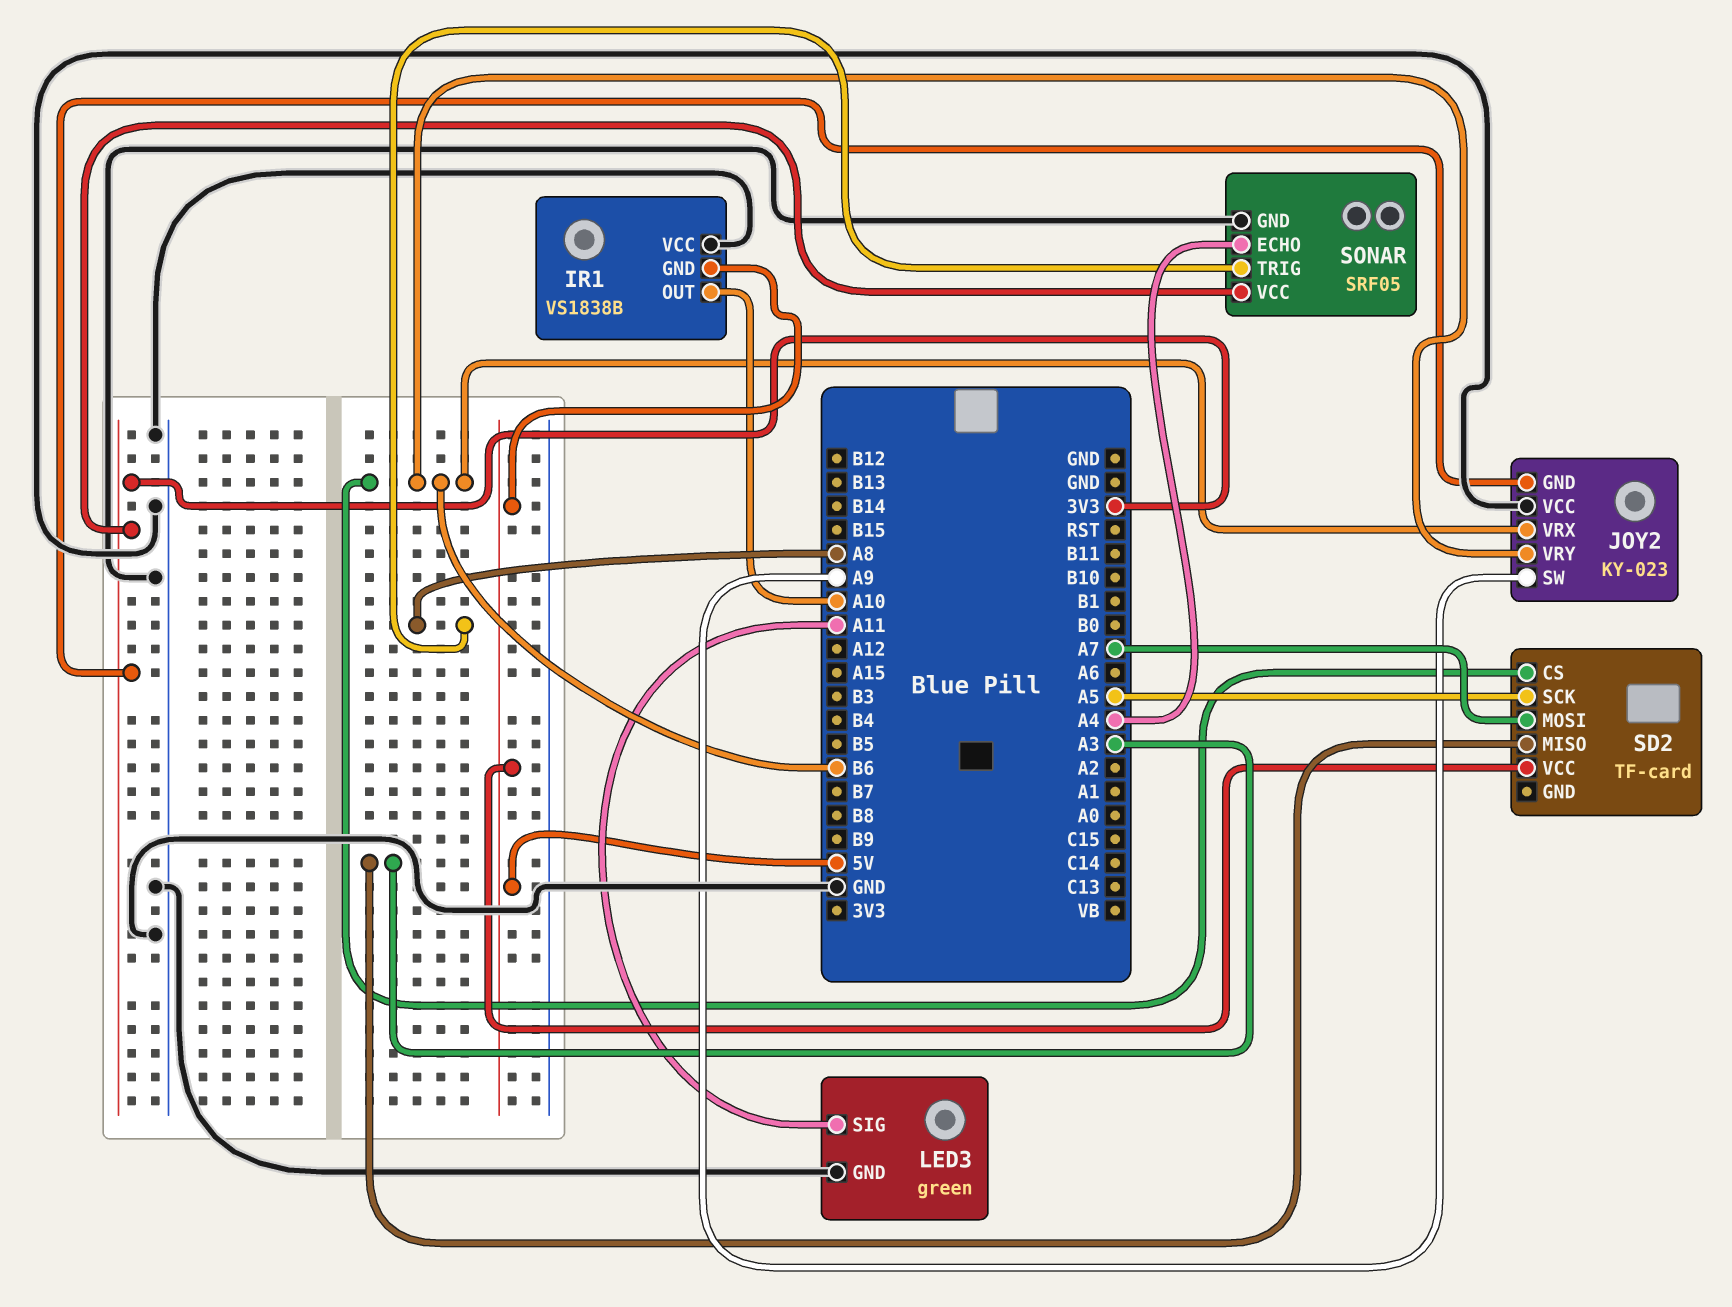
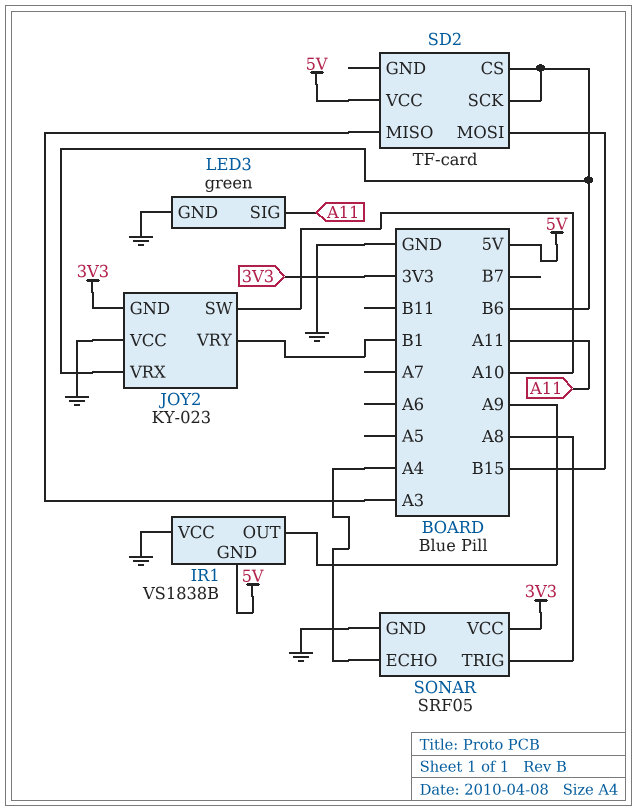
IR1 pin OUT: A10 -> A9
JOY2 pin SW: A9 -> A10
JOY2 pin VRY: B6 -> B1
SD2 pin MOSI: A7 -> B15
SD2 pin SCK: A5 -> B6

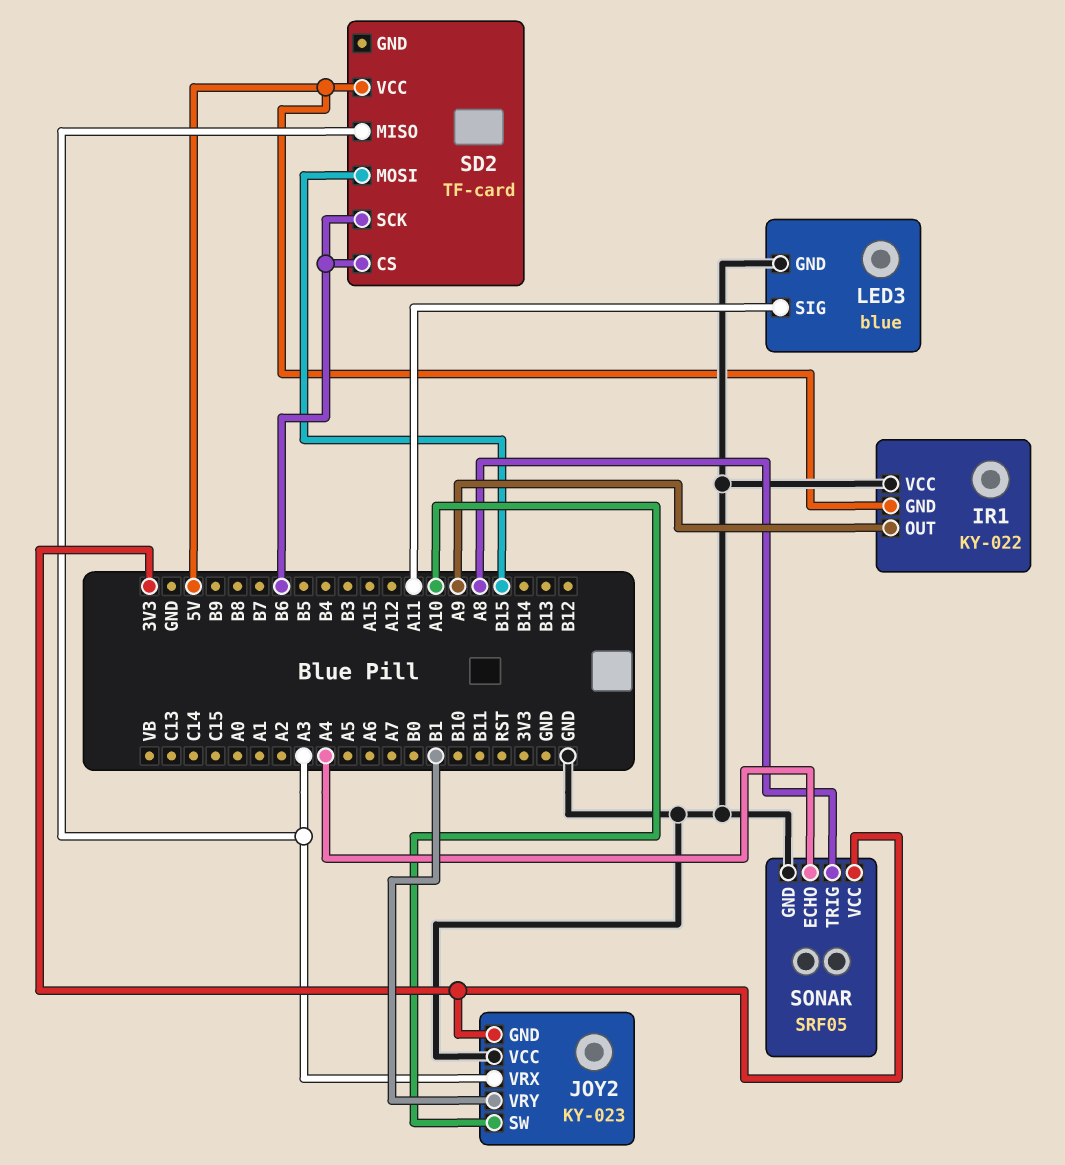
IR1: VS1838B -> KY-022
JOY2 pin VRX: B6 -> A3
LED3: green -> blue

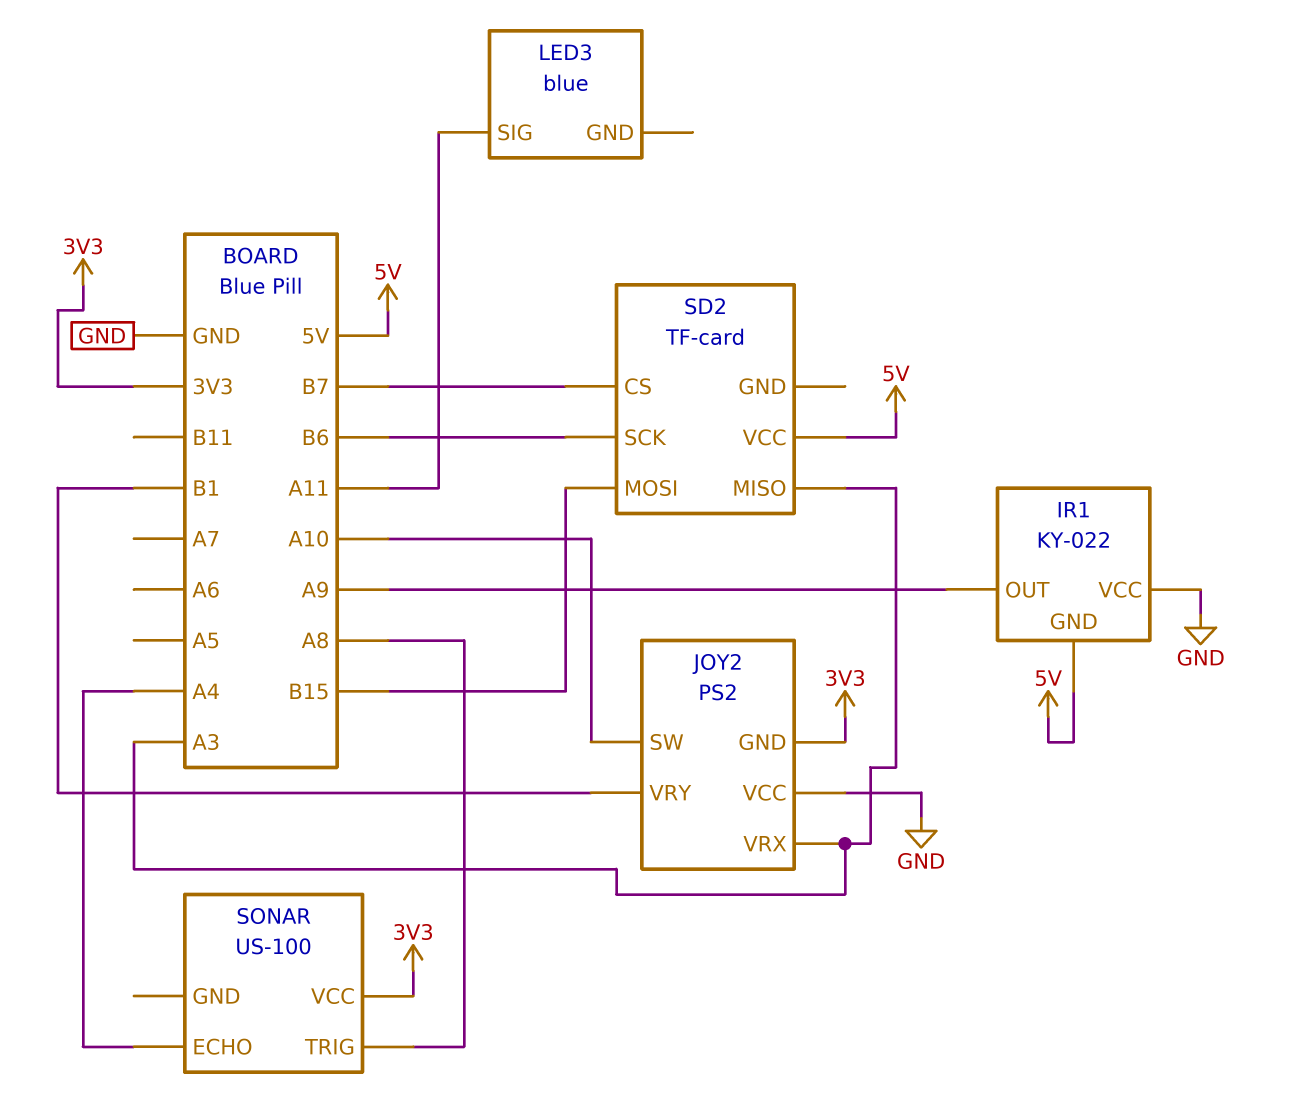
JOY2: KY-023 -> PS2
LED3 pin GND: GND -> none
SD2 pin CS: B6 -> B7
SONAR: SRF05 -> US-100
SONAR pin GND: GND -> none

